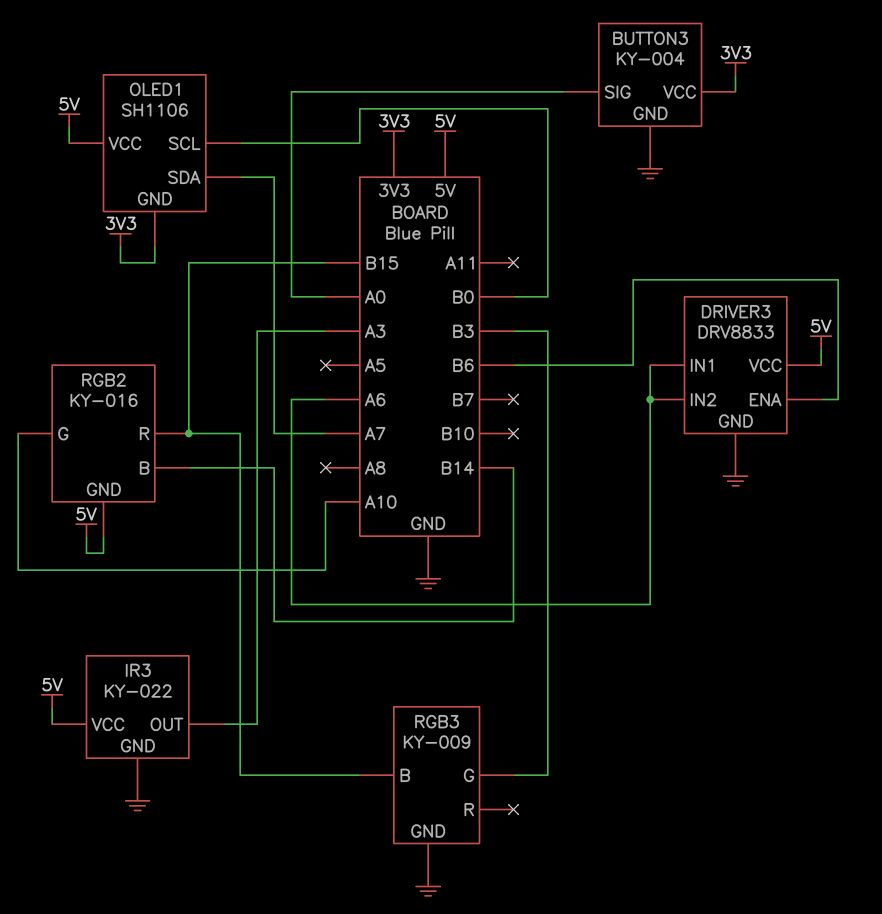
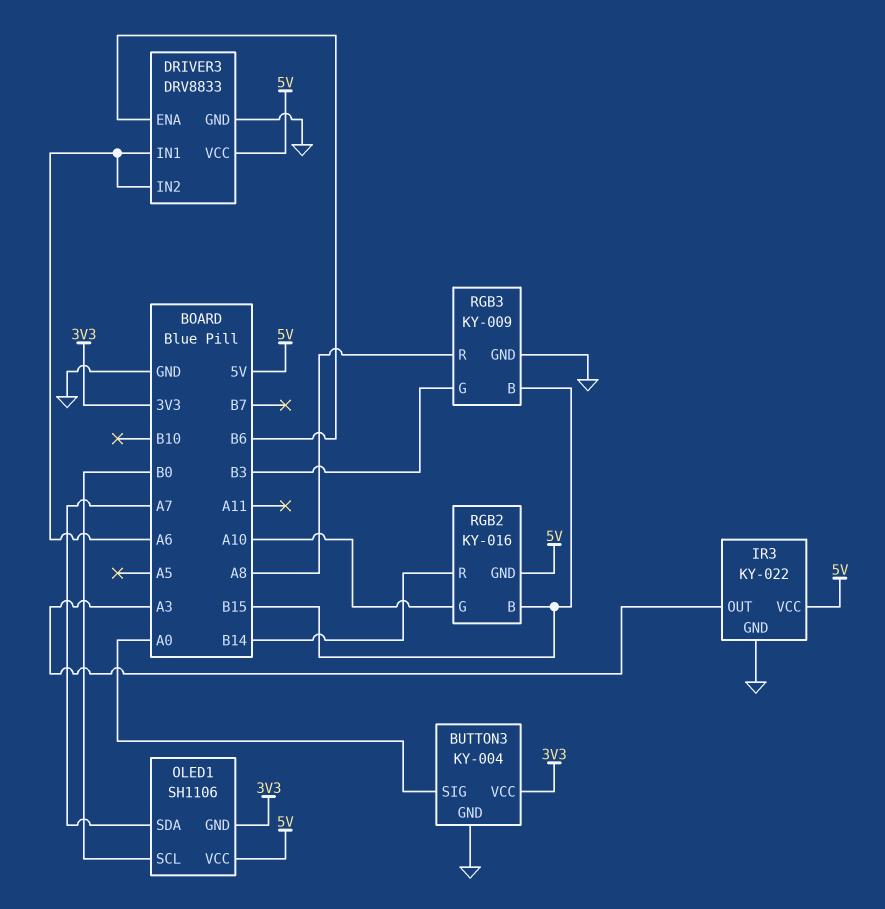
RGB2 pin B: B14 -> B15
RGB2 pin R: B15 -> B14
RGB3 pin R: none -> A8

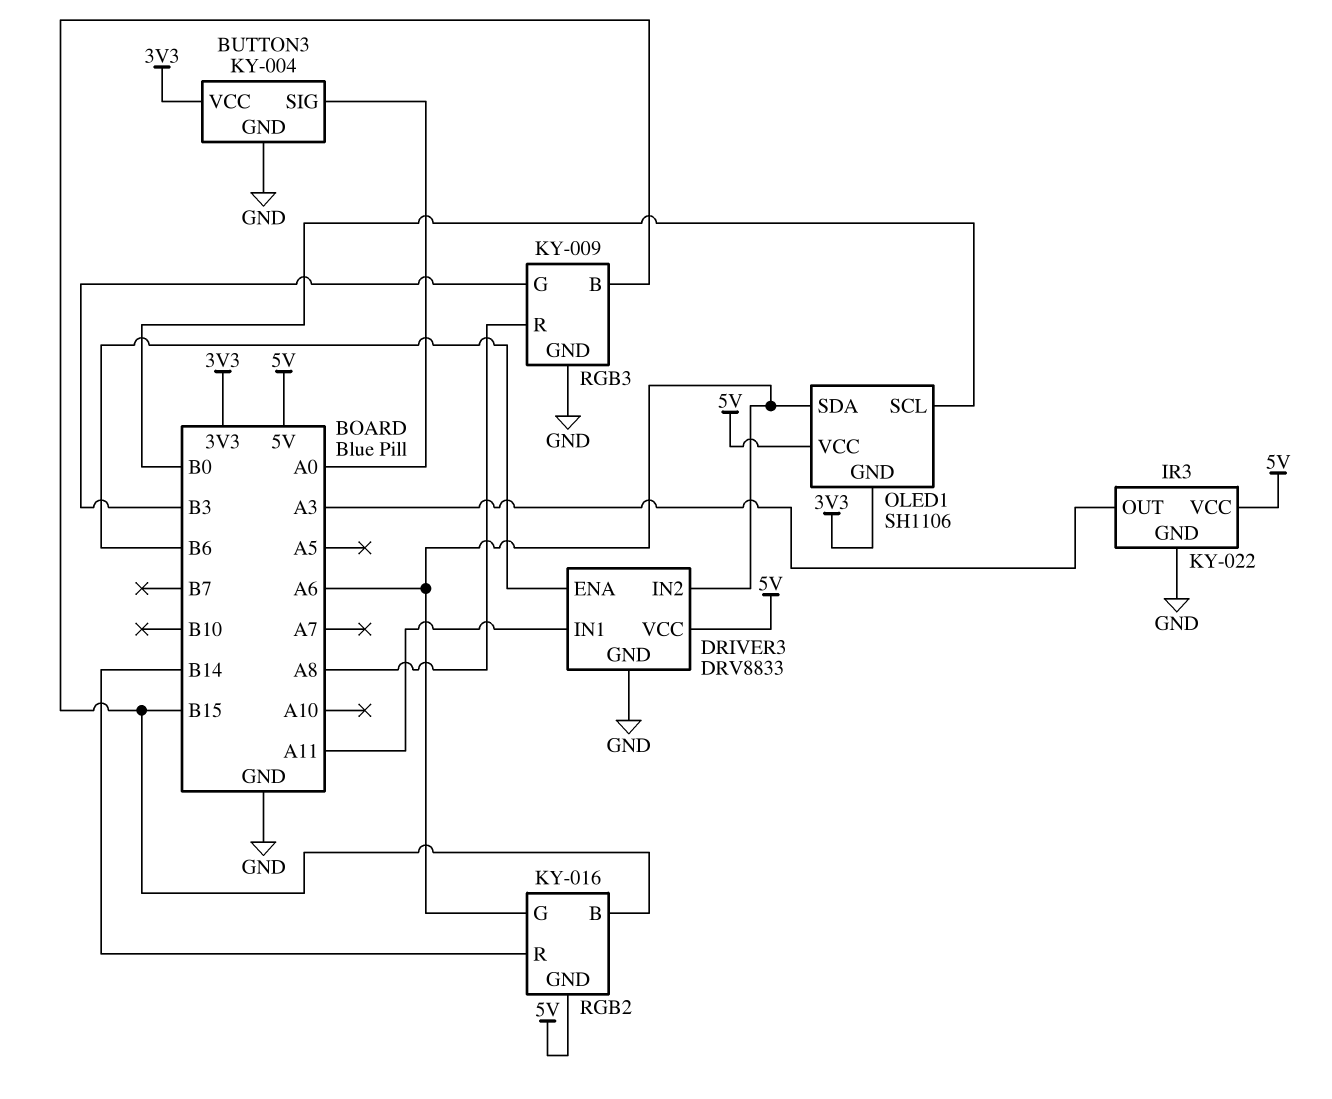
DRIVER3 pin IN1: A6 -> A11
OLED1 pin SDA: A7 -> A6
RGB2 pin G: A10 -> A6

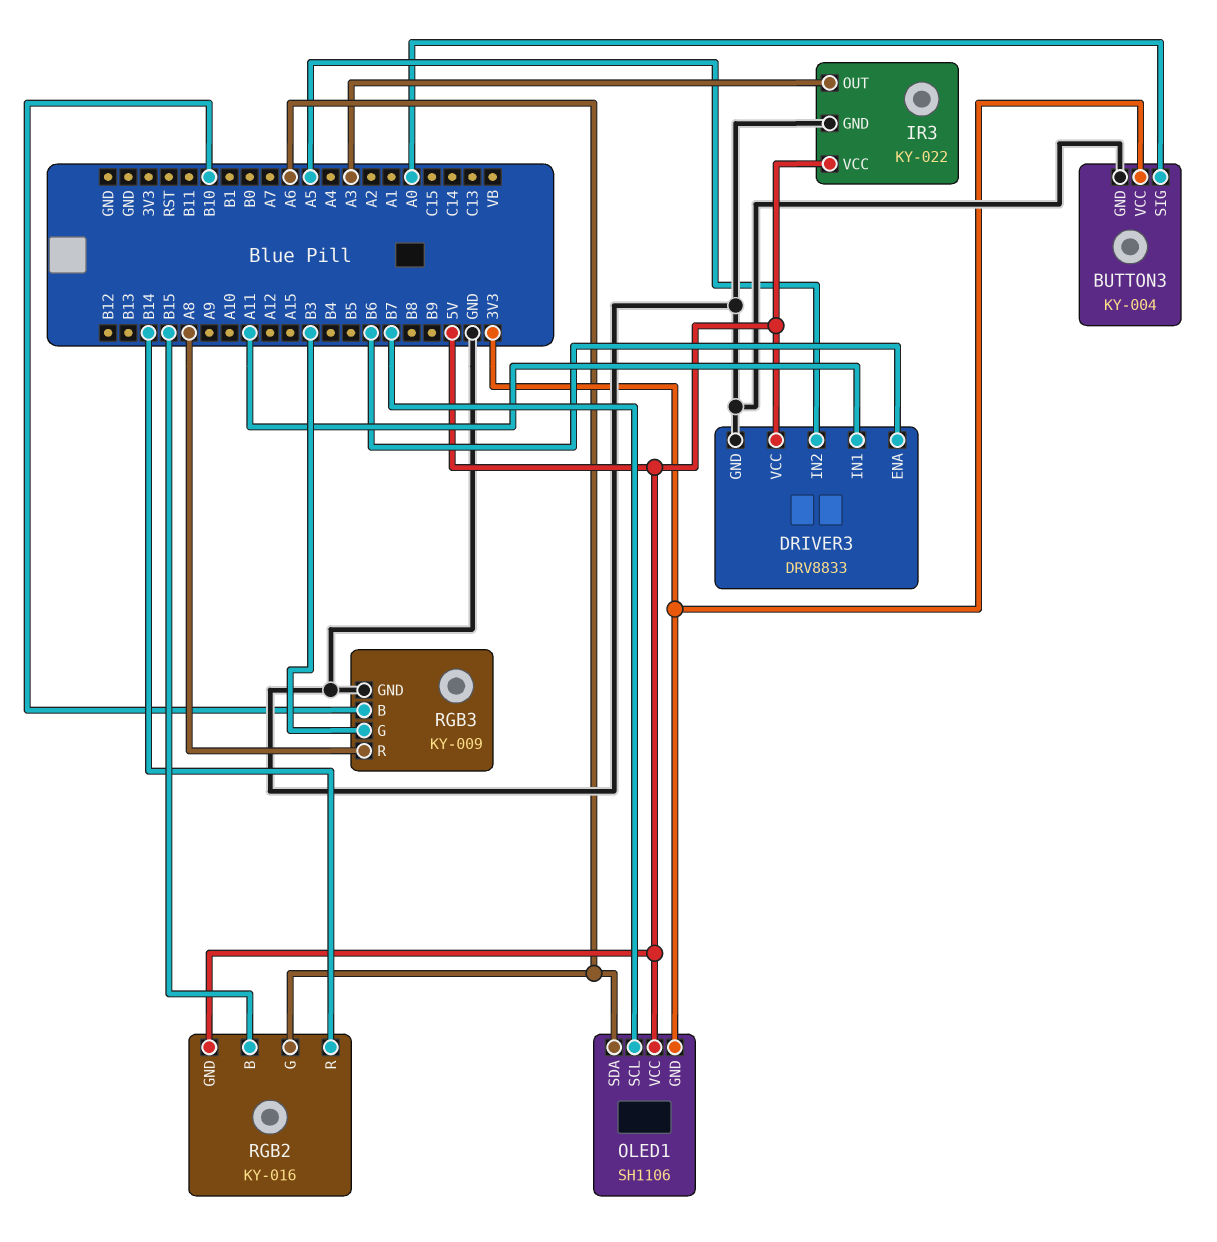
DRIVER3 pin IN2: A6 -> A5
OLED1 pin SCL: B0 -> B7
RGB3 pin B: B15 -> B10

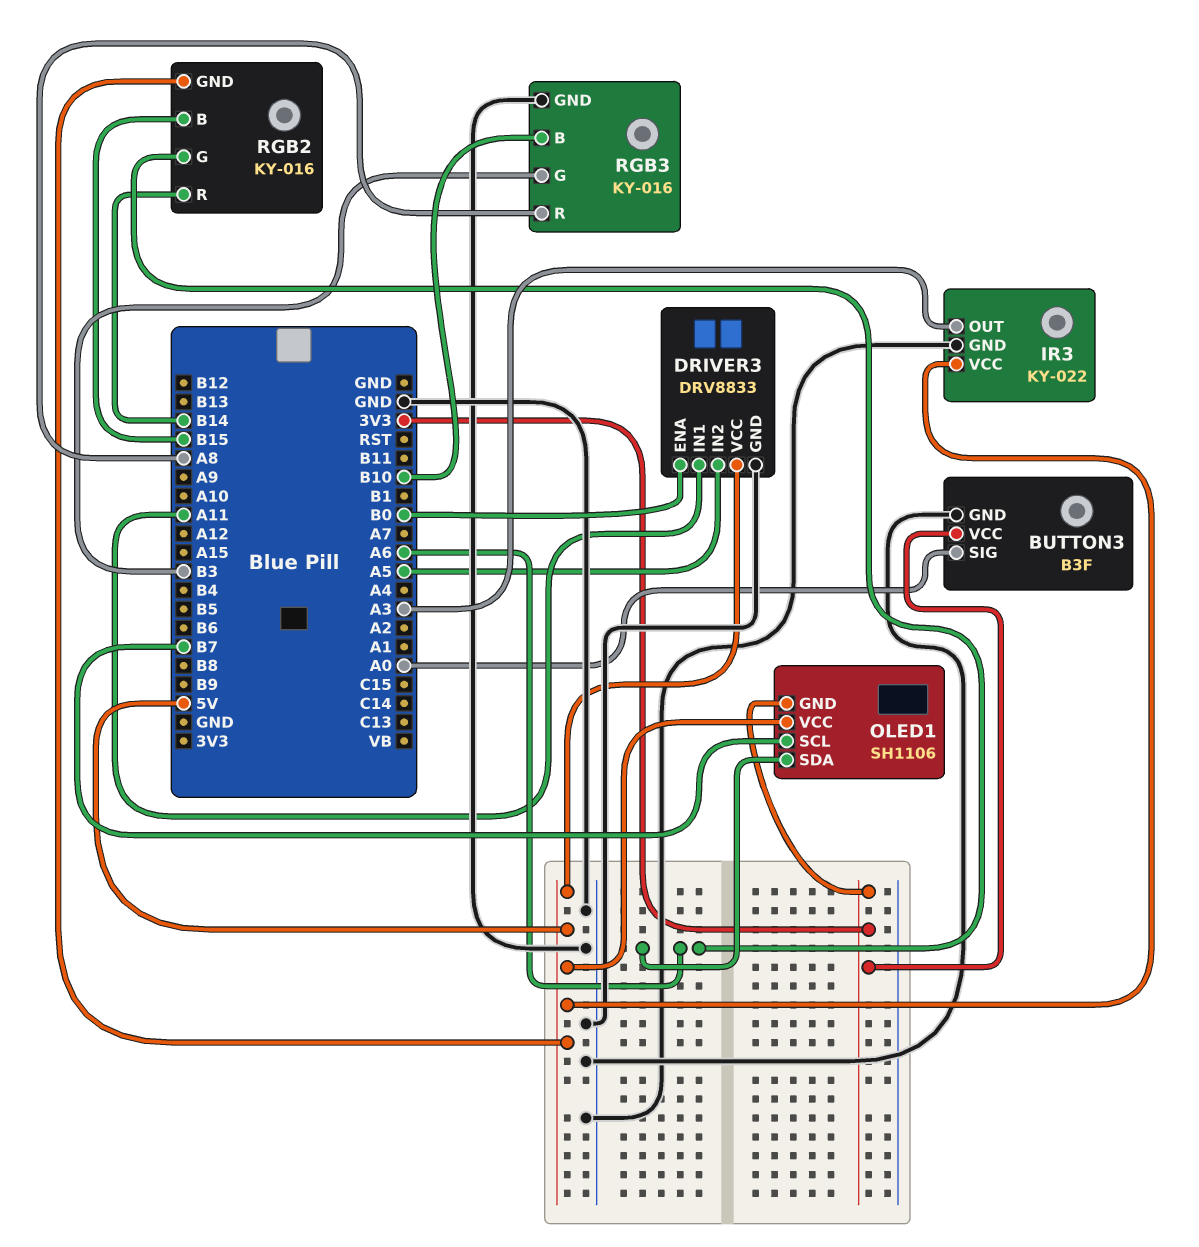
BUTTON3: KY-004 -> B3F
DRIVER3 pin ENA: B6 -> B0
RGB3: KY-009 -> KY-016

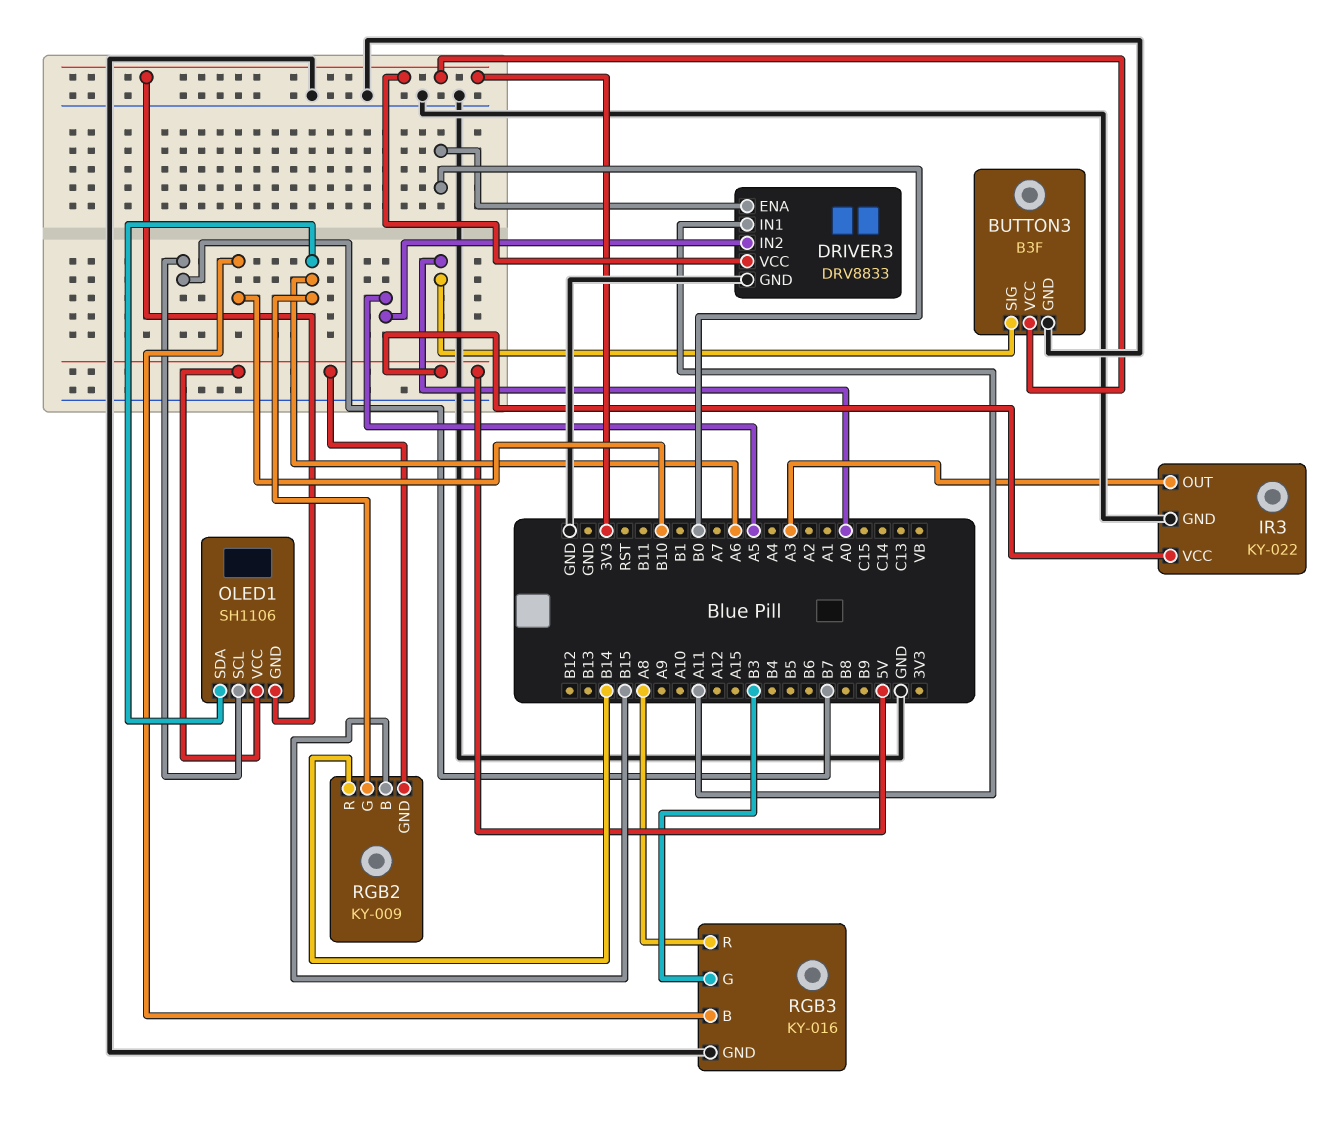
DRIVER3 pin VCC: 5V -> 3V3
RGB2: KY-016 -> KY-009

